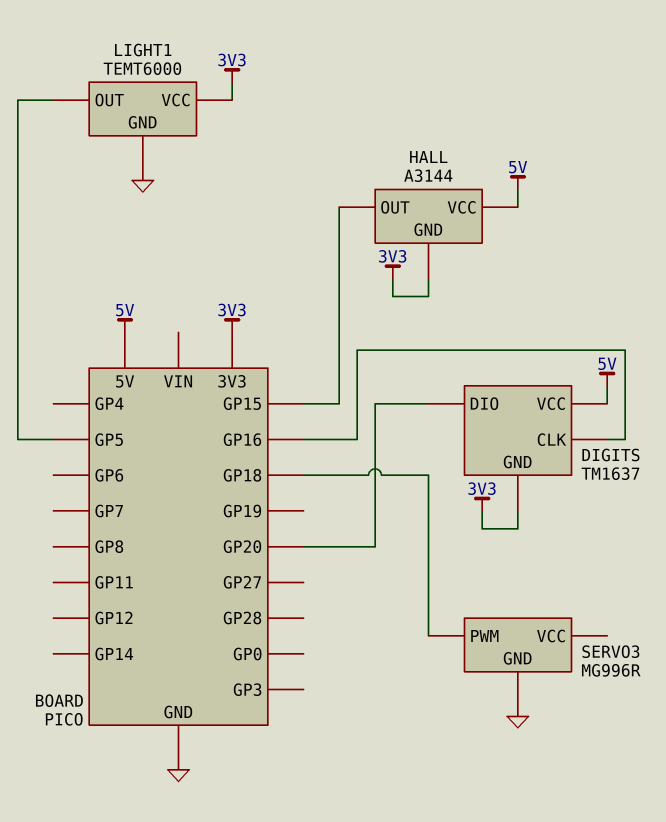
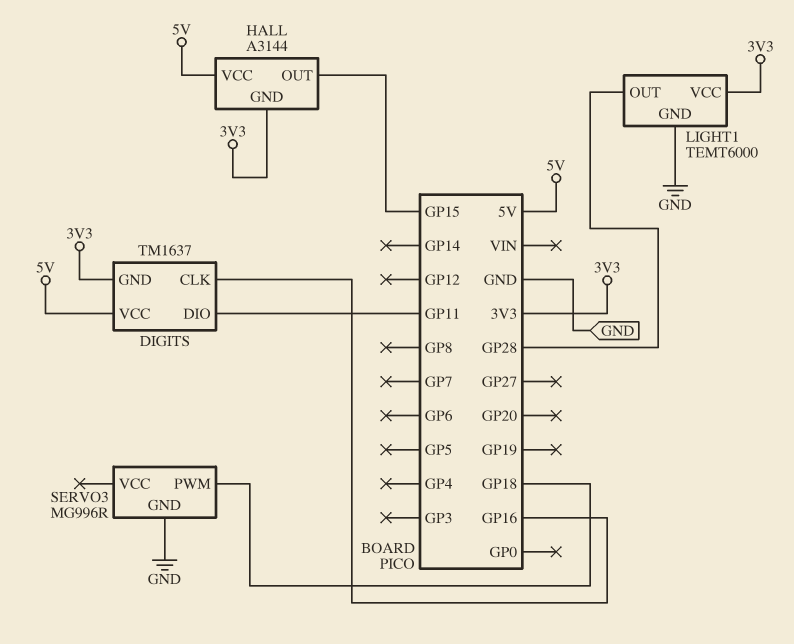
DIGITS pin DIO: GP20 -> GP11
LIGHT1 pin OUT: GP5 -> GP28

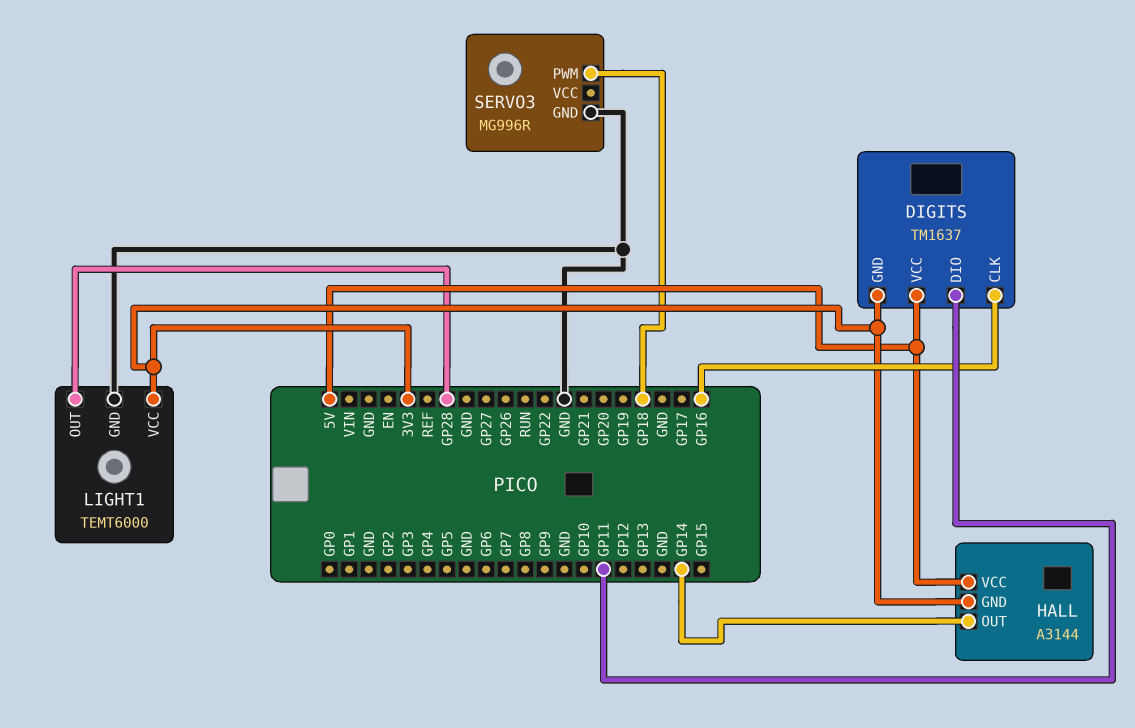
HALL pin OUT: GP15 -> GP14

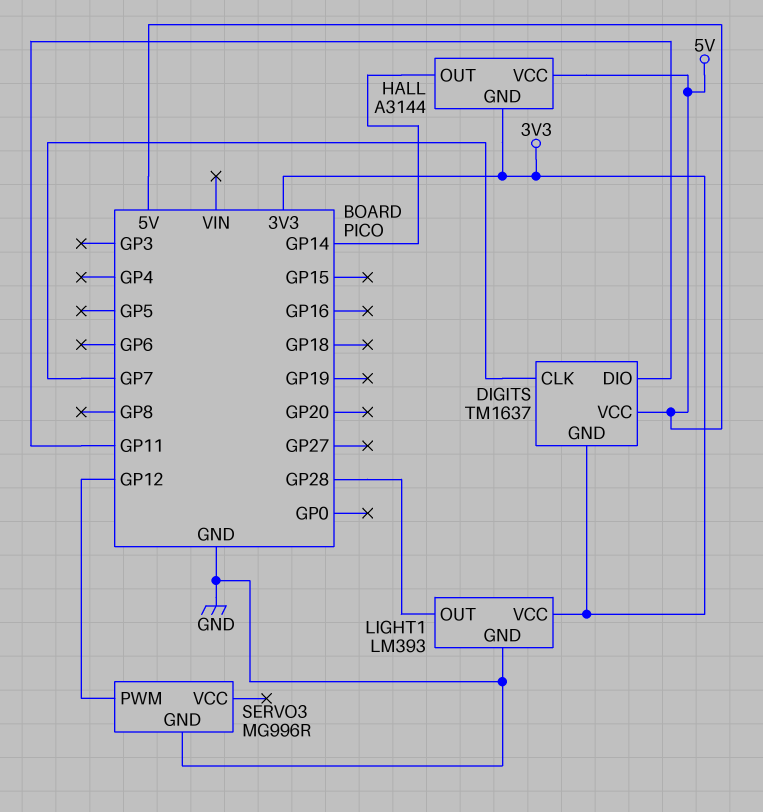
DIGITS pin CLK: GP16 -> GP7
LIGHT1: TEMT6000 -> LM393
SERVO3 pin PWM: GP18 -> GP12

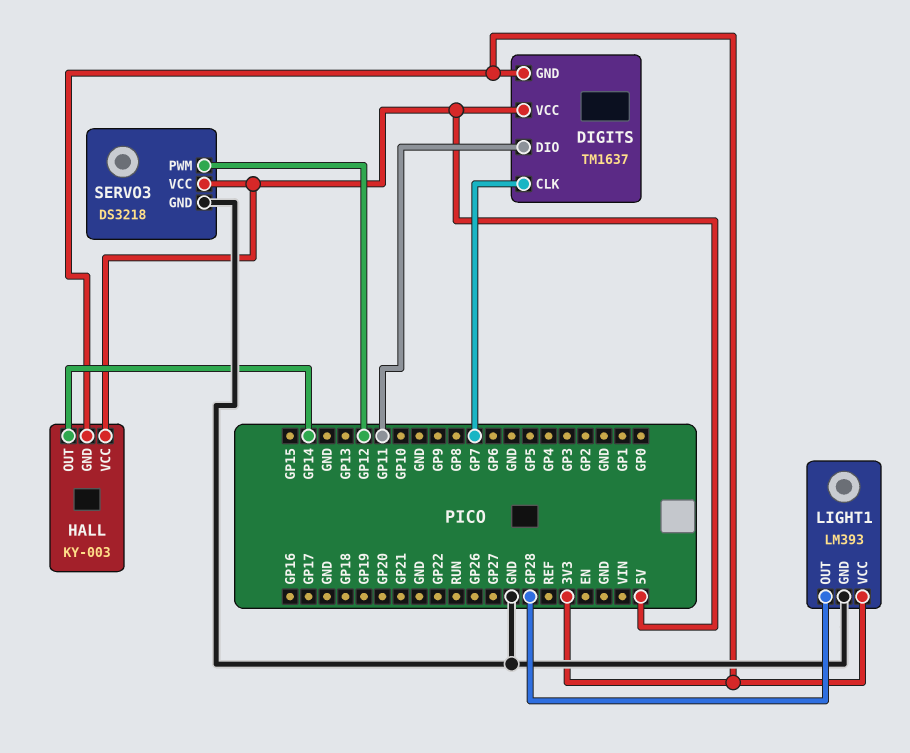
HALL: A3144 -> KY-003
SERVO3: MG996R -> DS3218
SERVO3 pin VCC: none -> 5V

